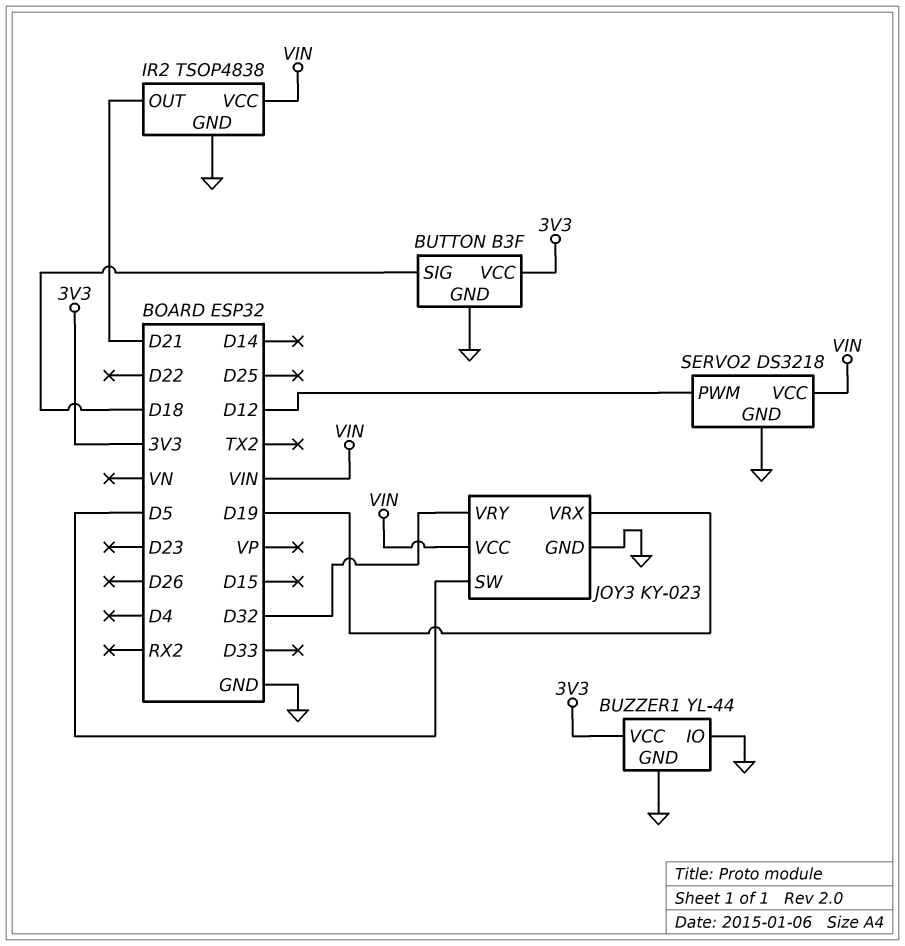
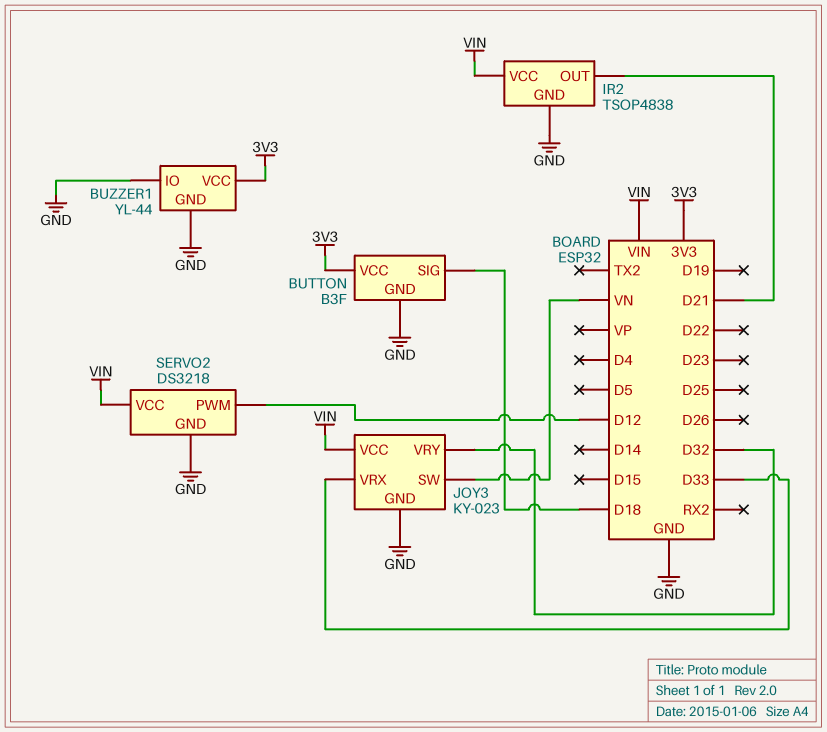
JOY3 pin SW: D5 -> VN
JOY3 pin VRX: D19 -> D33

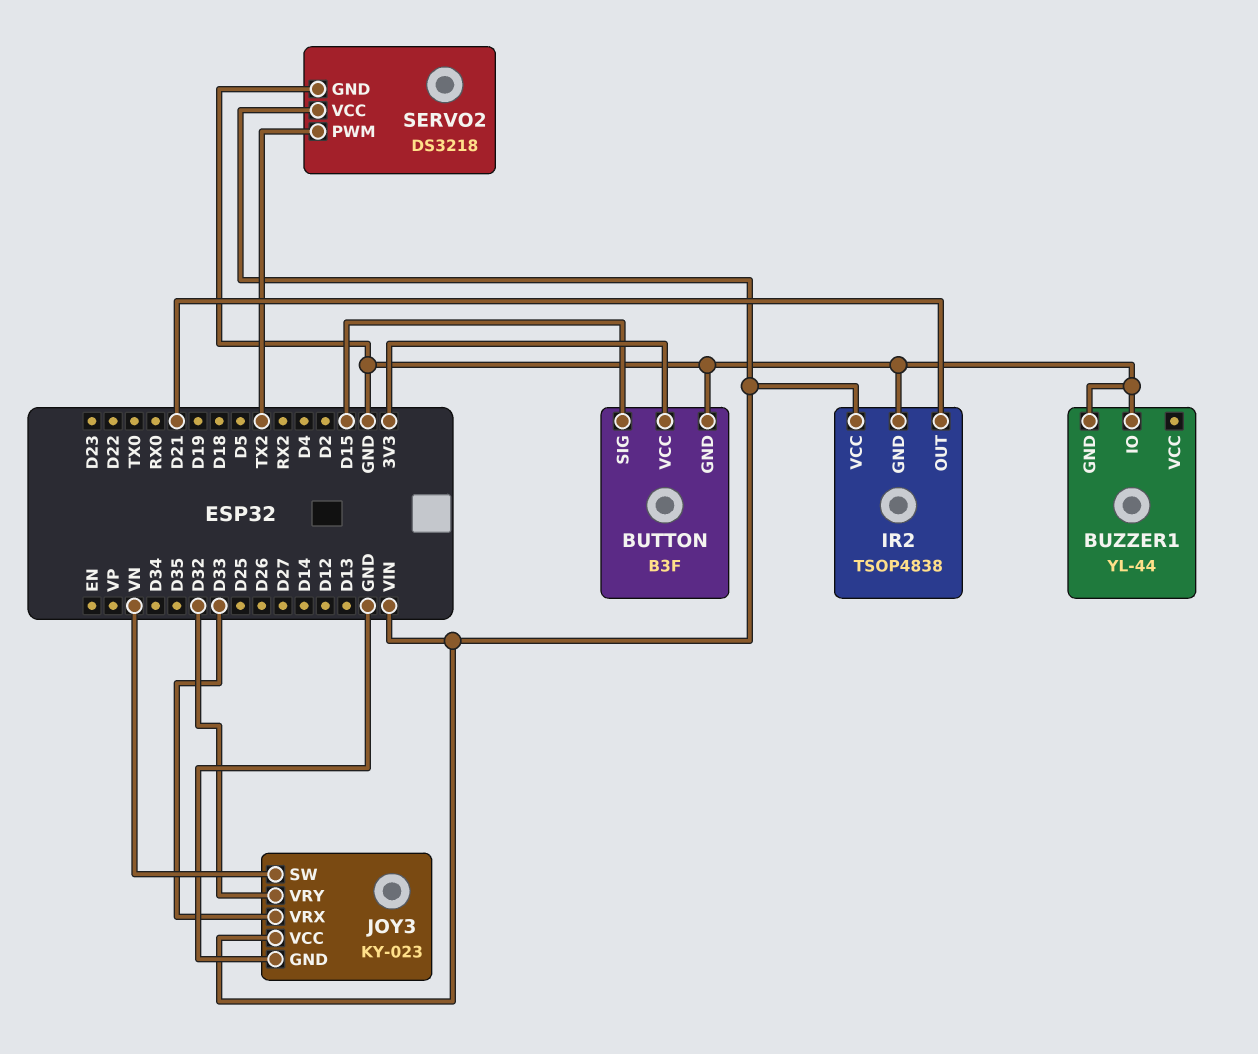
BUTTON pin SIG: D18 -> D15
BUZZER1 pin VCC: 3V3 -> none
SERVO2 pin PWM: D12 -> TX2

